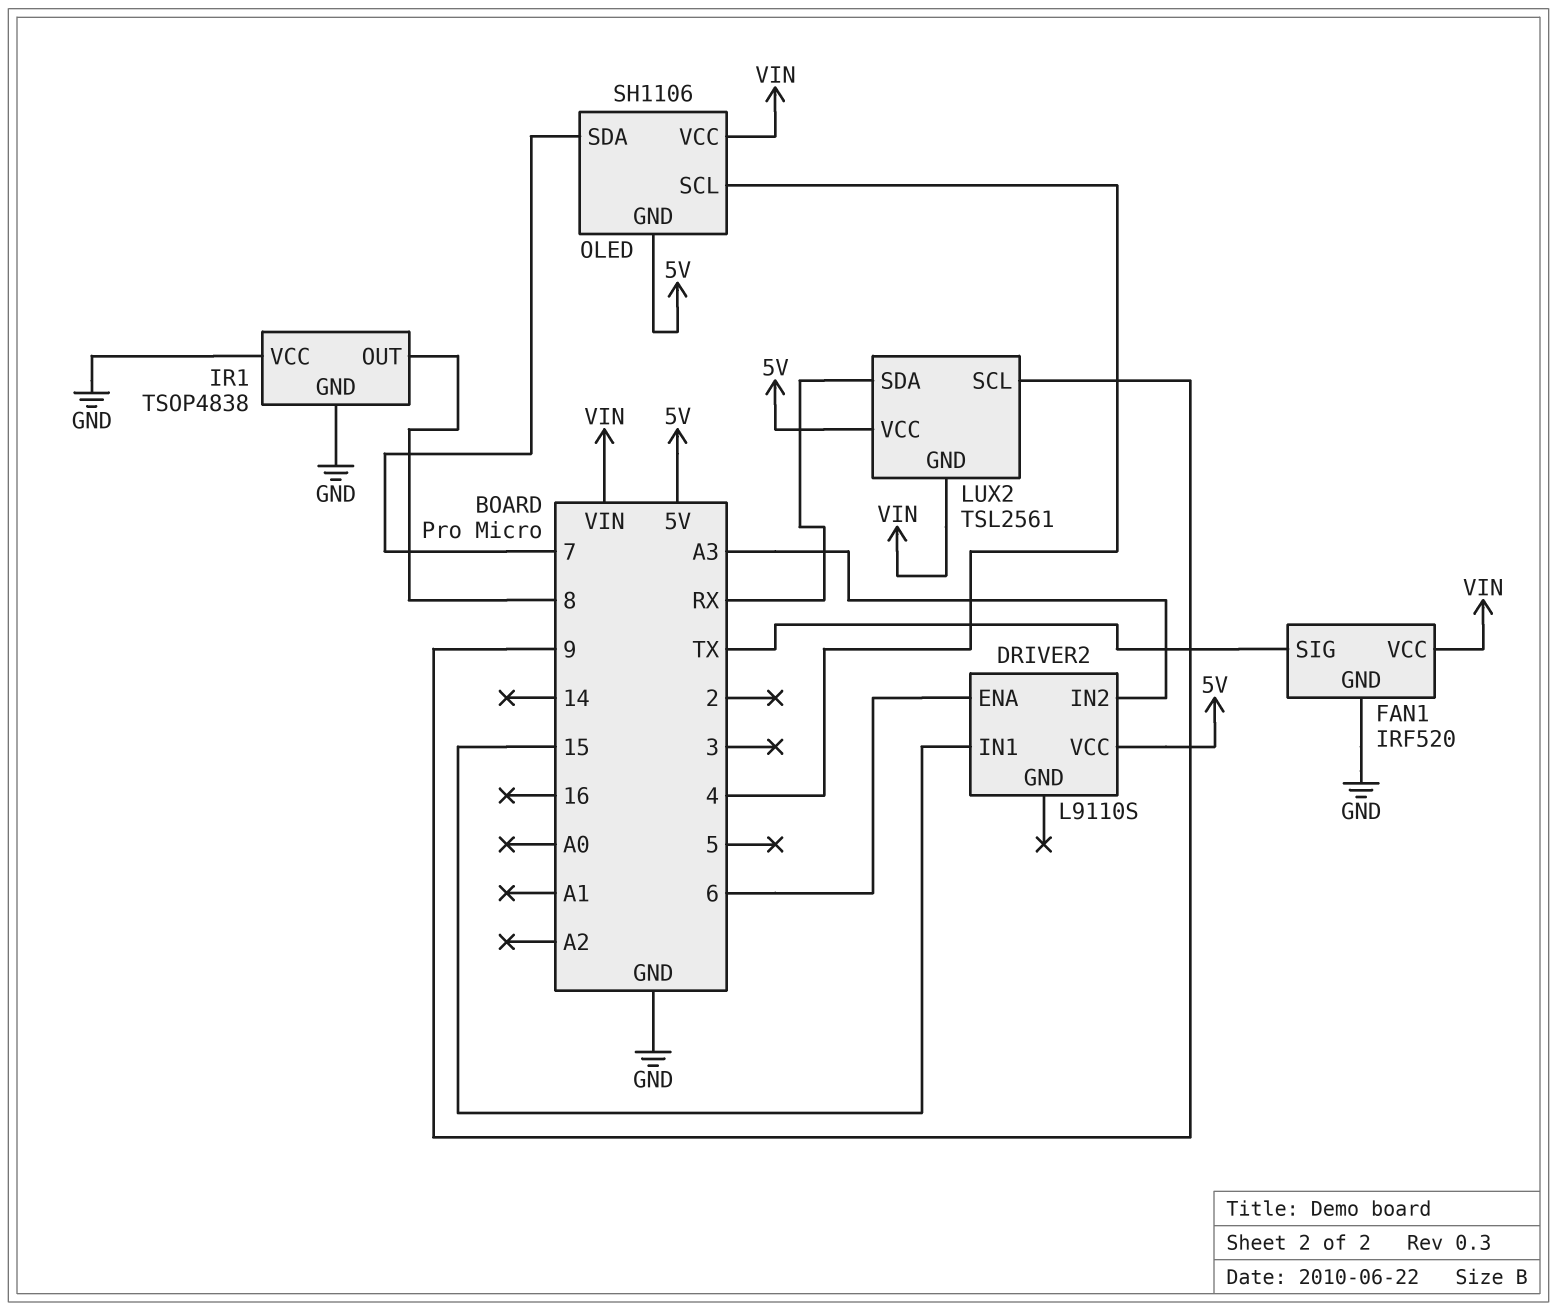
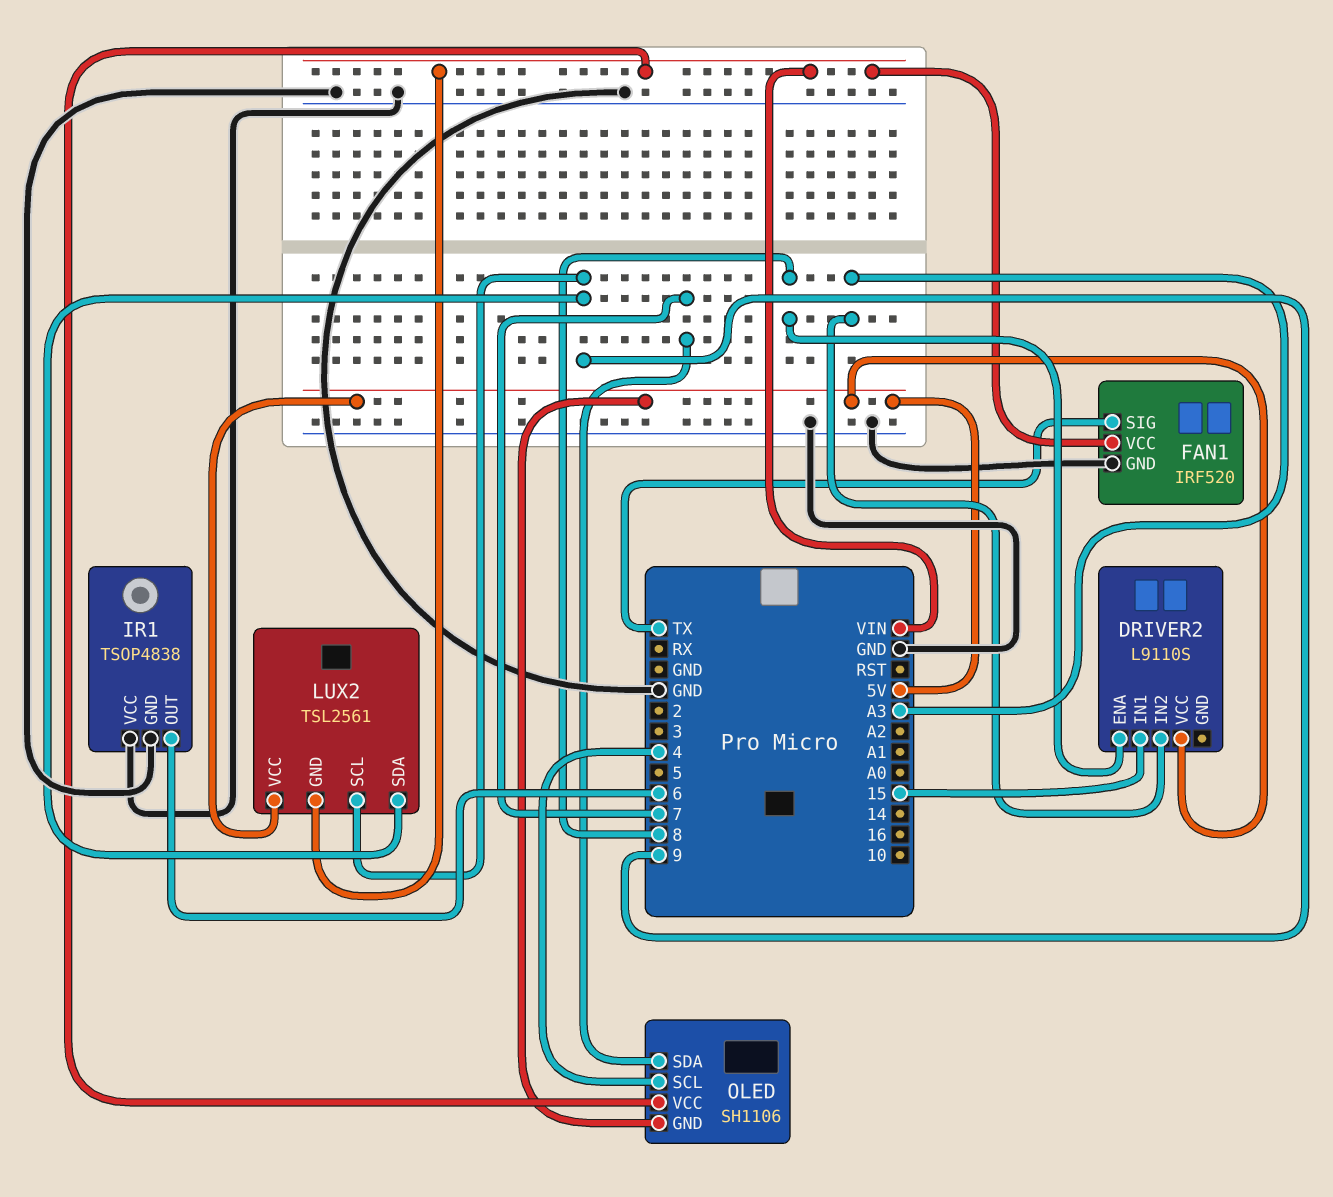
DRIVER2 pin ENA: 6 -> 8
IR1 pin OUT: 8 -> 6
LUX2 pin SDA: RX -> 9

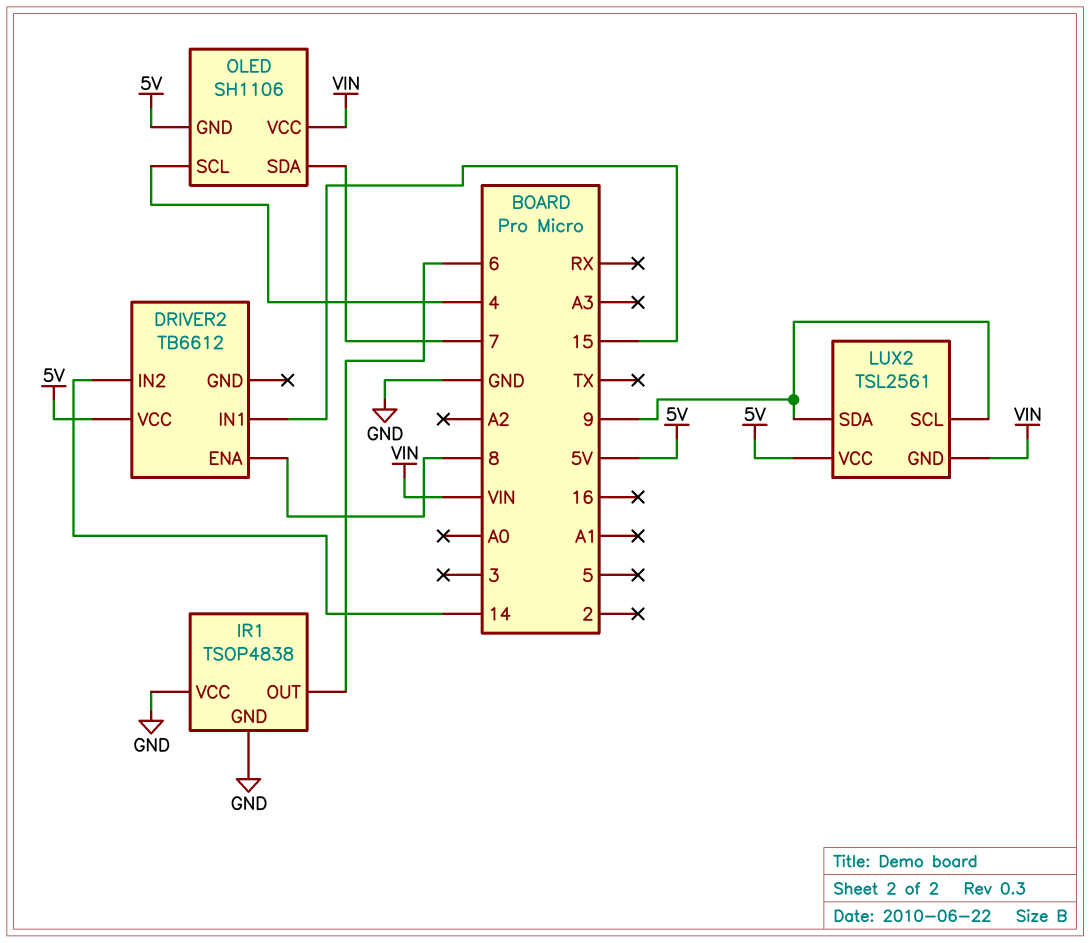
DRIVER2: L9110S -> TB6612
DRIVER2 pin IN2: A3 -> 14
FAN1: IRF520 -> none
FAN1 pin GND: GND -> none
FAN1 pin SIG: TX -> none
FAN1 pin VCC: VIN -> none

